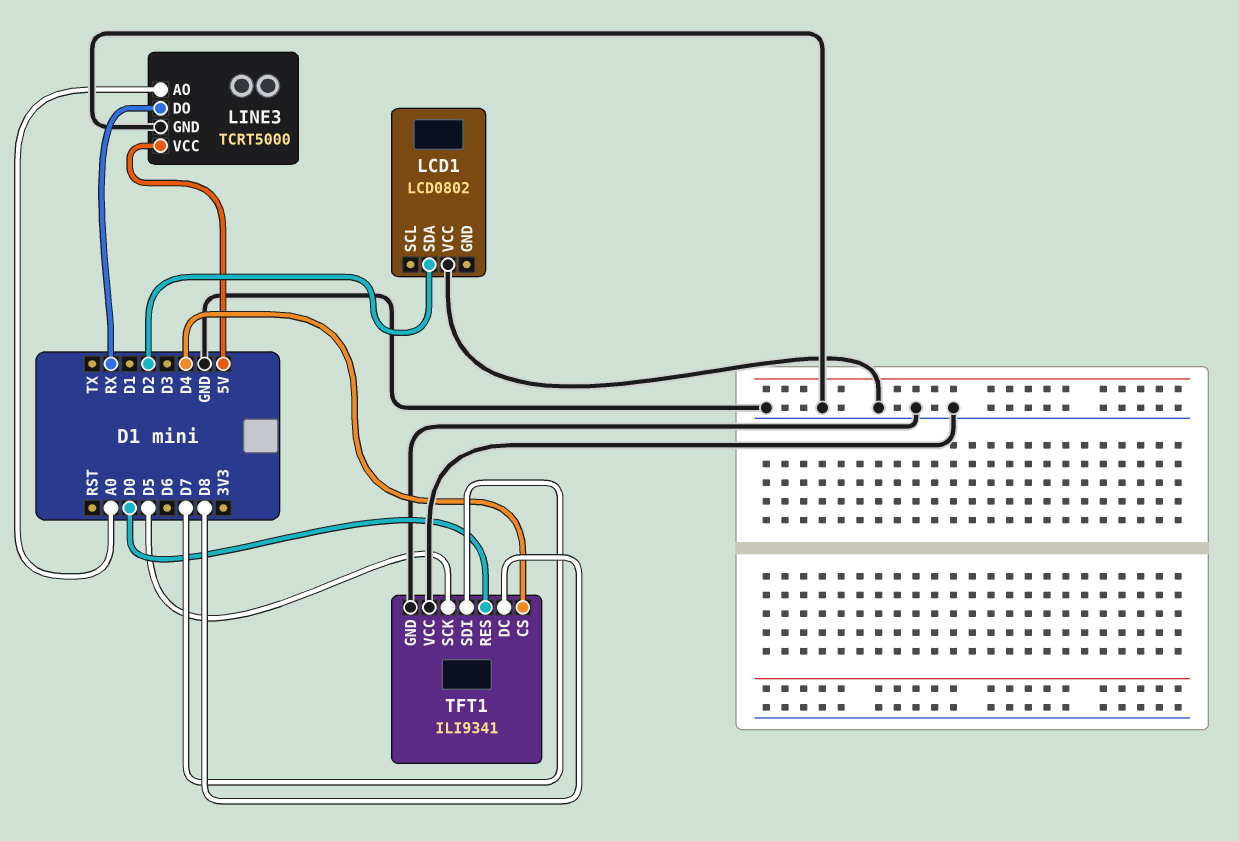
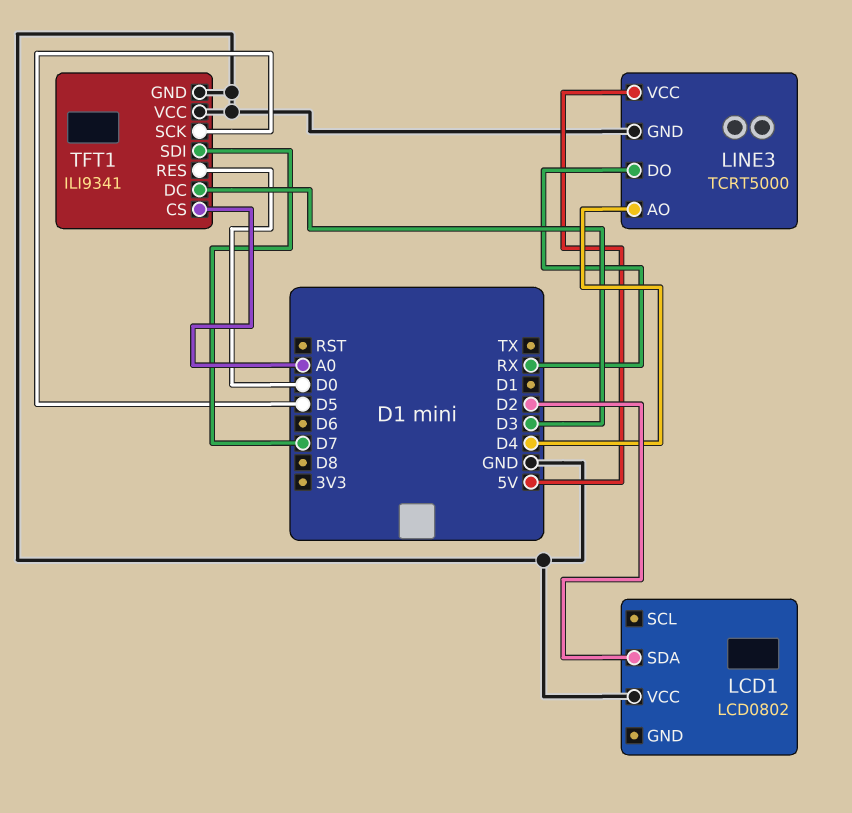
LINE3 pin AO: A0 -> D4
TFT1 pin CS: D4 -> A0
TFT1 pin DC: D8 -> D3

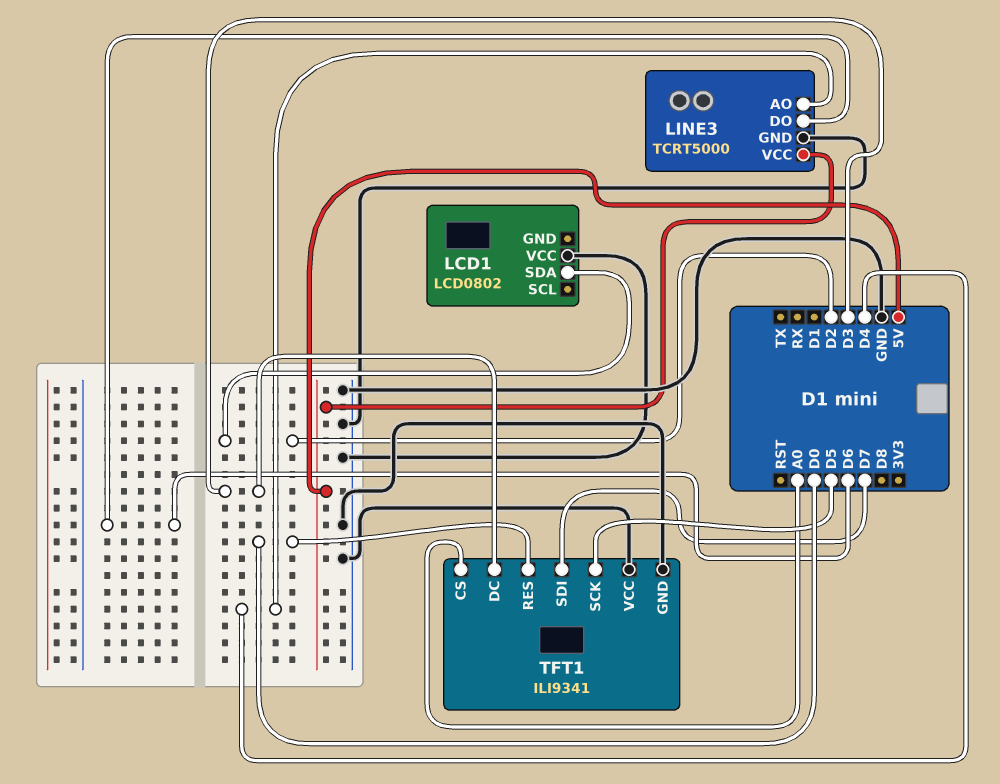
LINE3 pin DO: RX -> D6

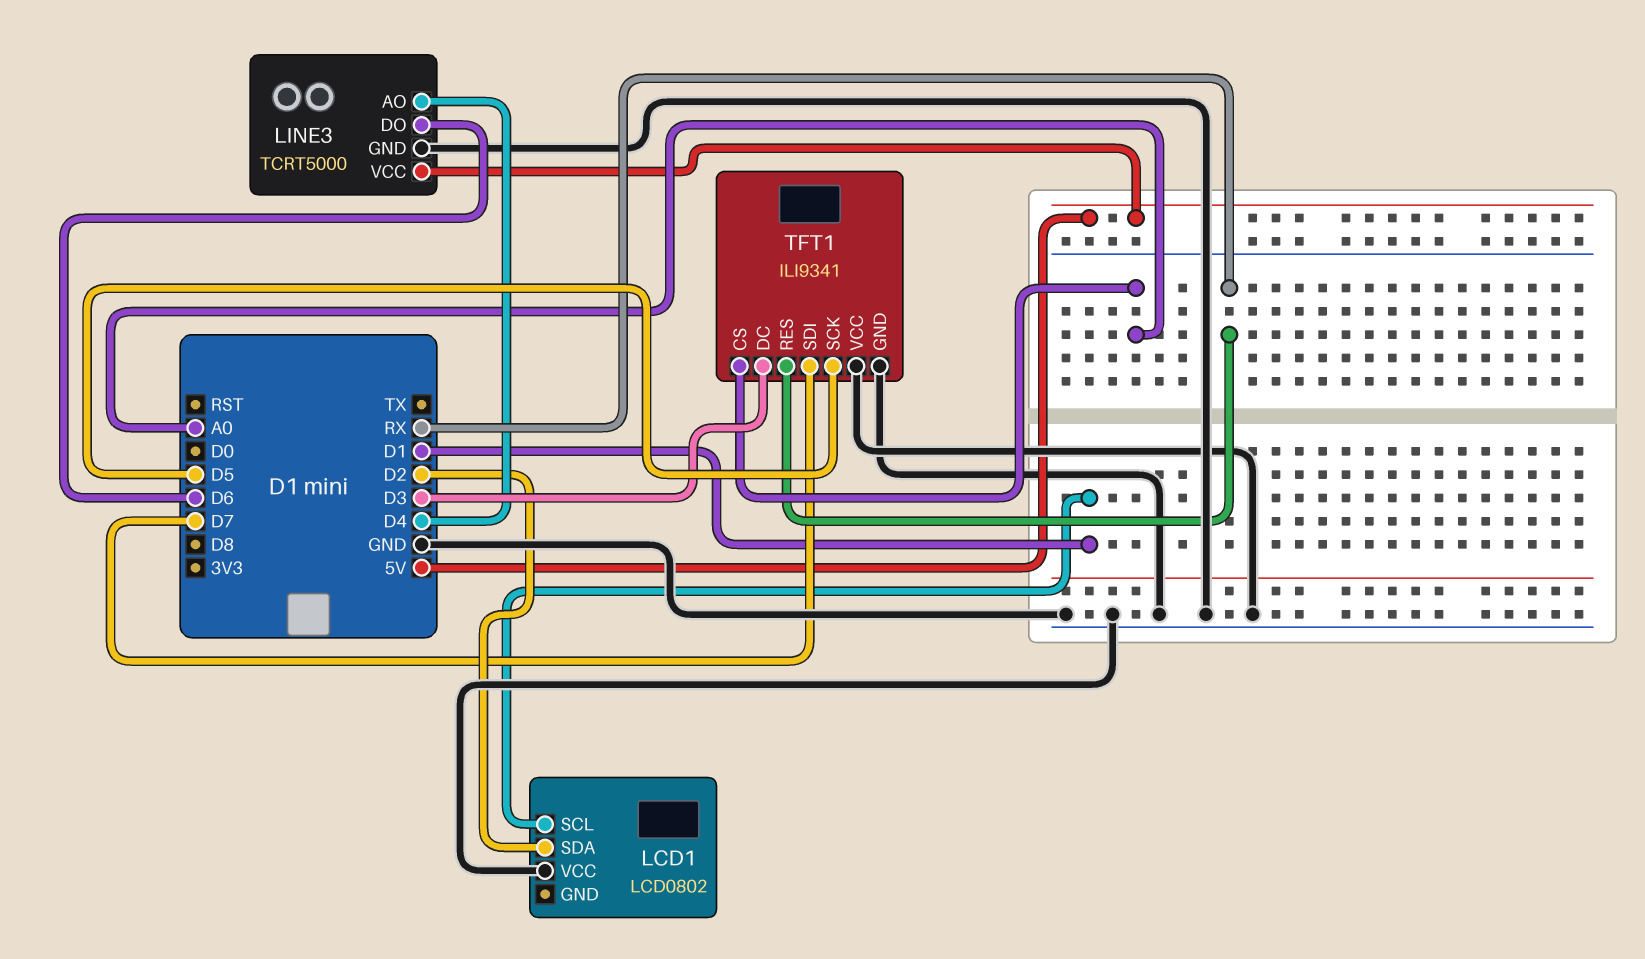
LCD1 pin SCL: none -> D1
TFT1 pin RES: D0 -> RX

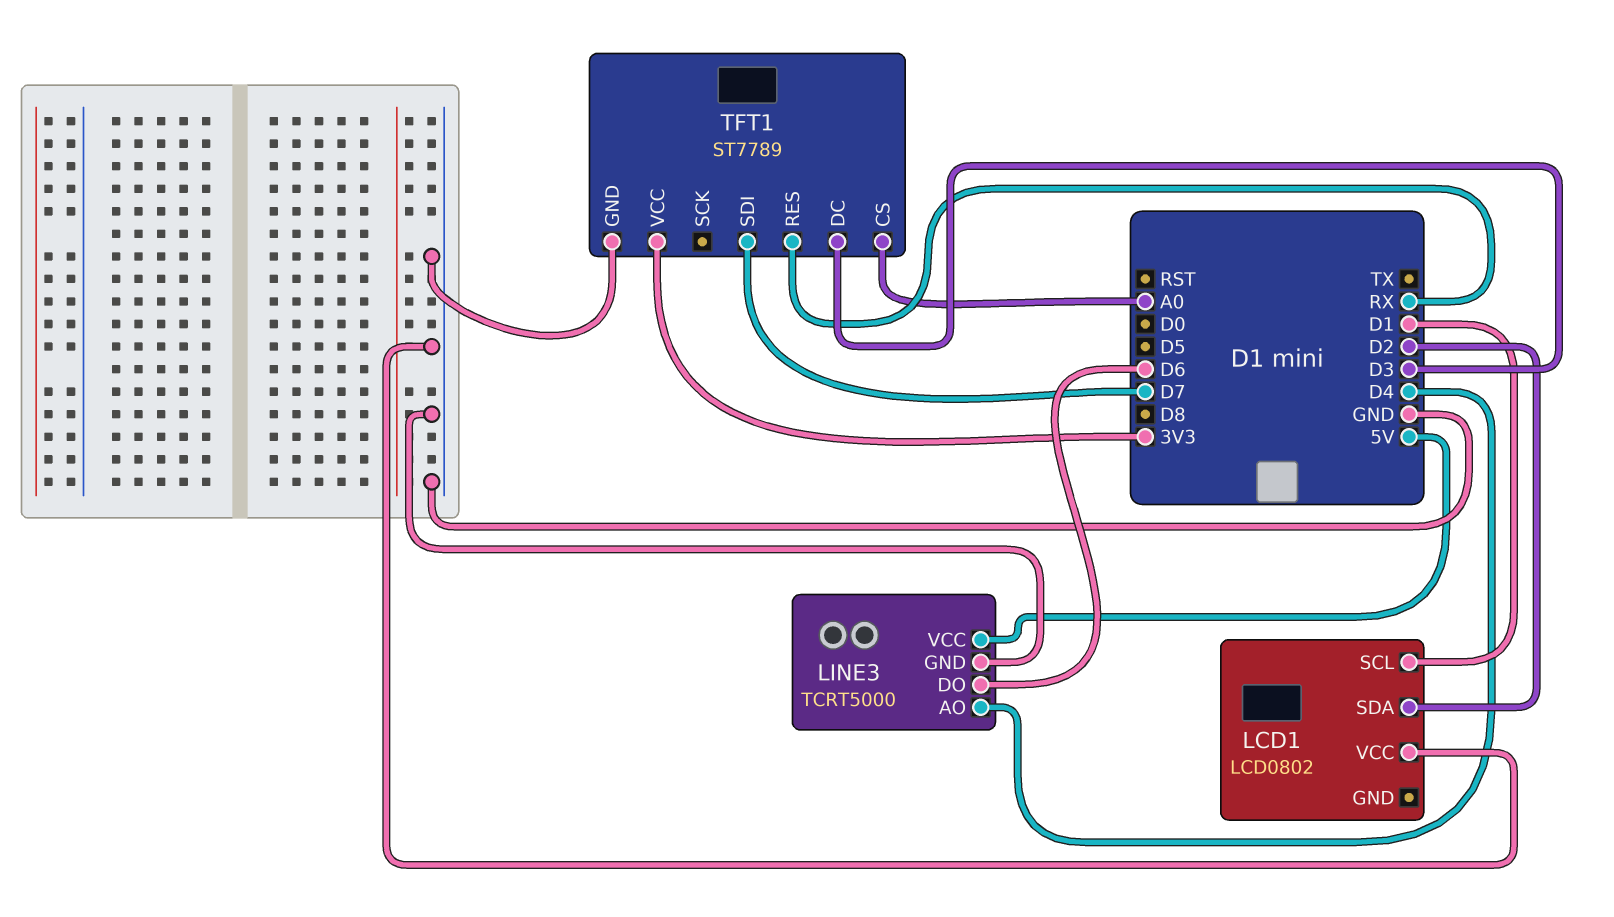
TFT1: ILI9341 -> ST7789
TFT1 pin SCK: D5 -> none
TFT1 pin VCC: GND -> 3V3

